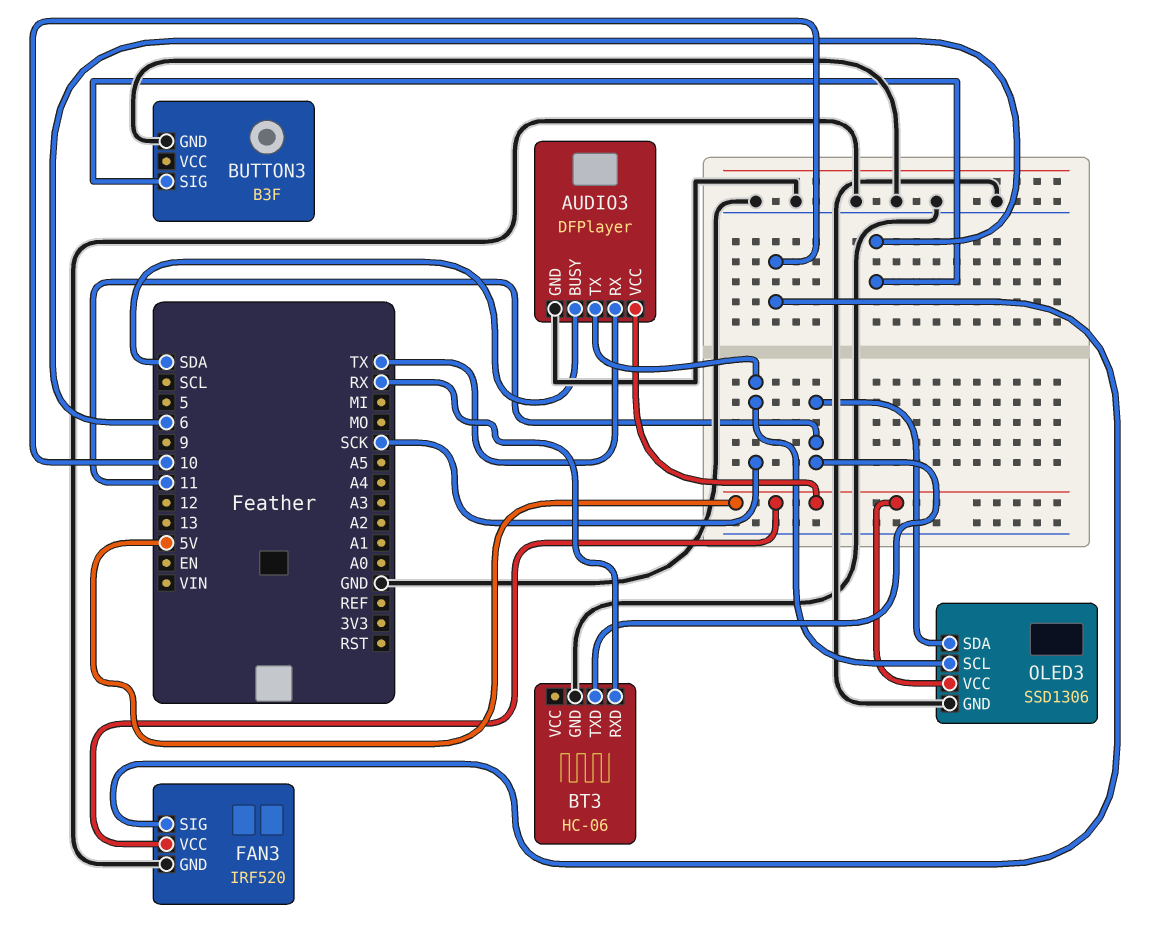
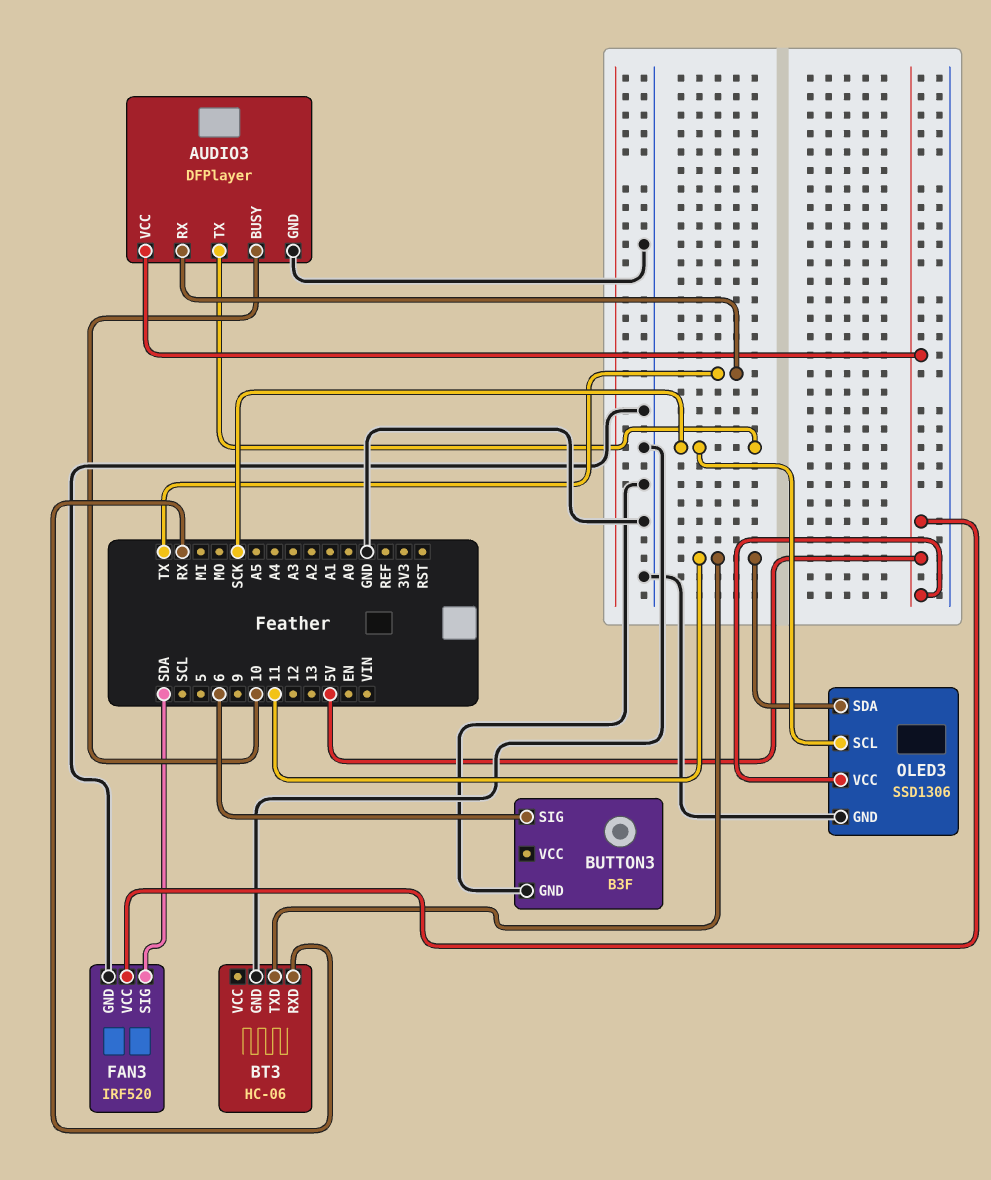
AUDIO3 pin BUSY: SDA -> 10
FAN3 pin SIG: 10 -> SDA

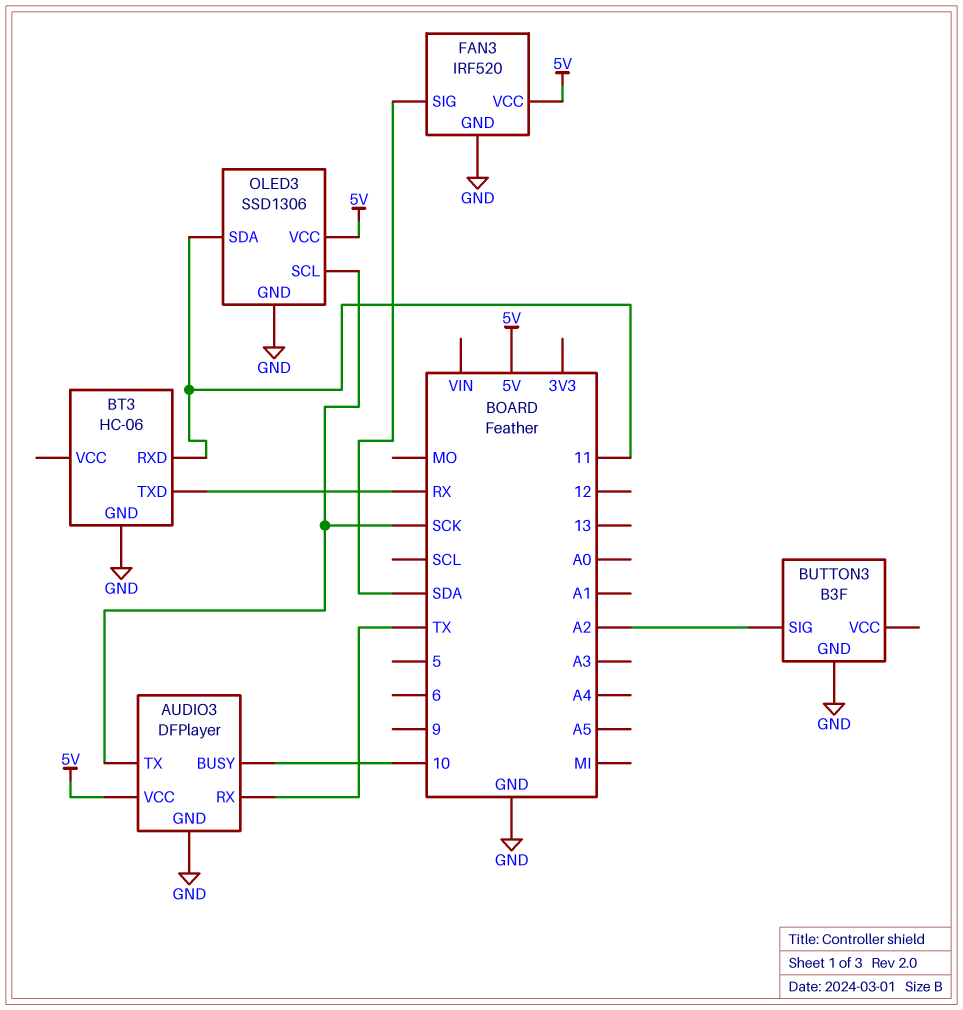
BT3 pin RXD: RX -> 11
BT3 pin TXD: 11 -> RX
BUTTON3 pin SIG: 6 -> A2

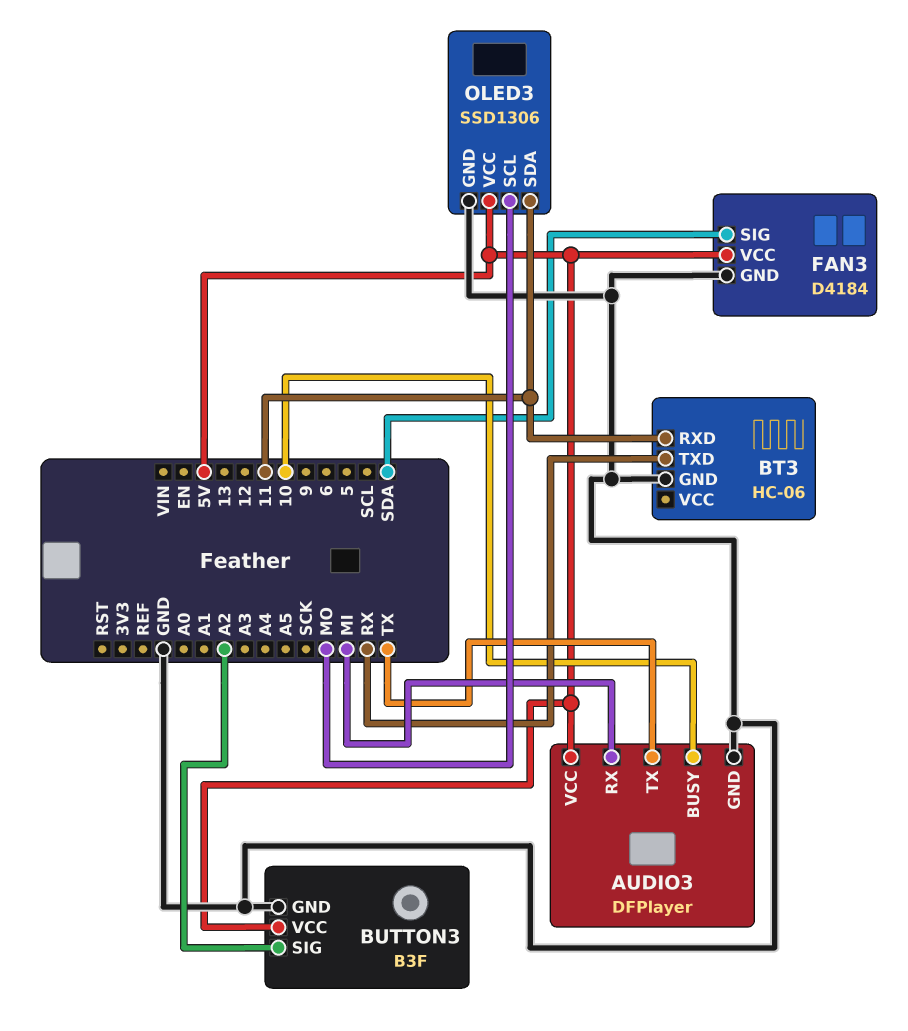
AUDIO3 pin RX: TX -> MI
AUDIO3 pin TX: SCK -> TX
BUTTON3 pin VCC: none -> 5V
FAN3: IRF520 -> D4184
OLED3 pin SCL: SCK -> MO

